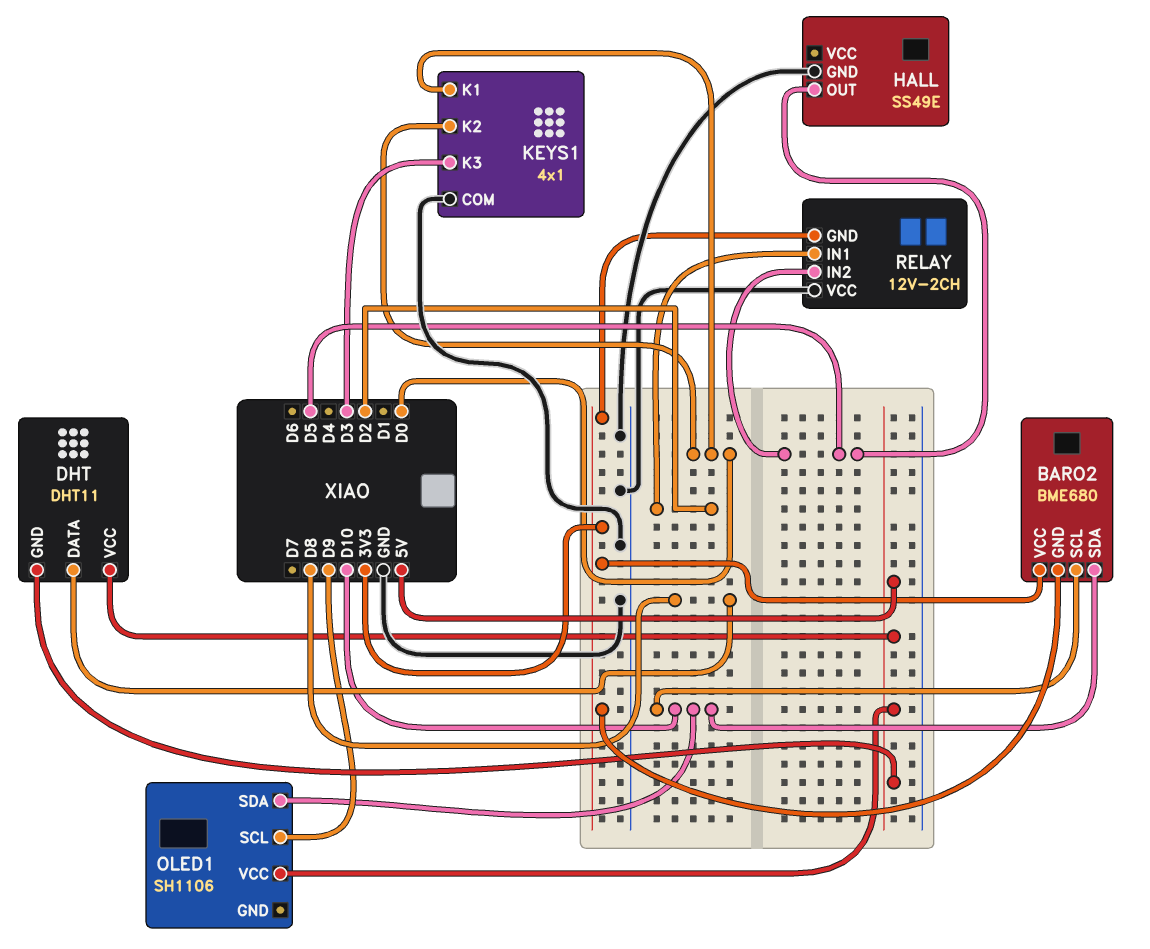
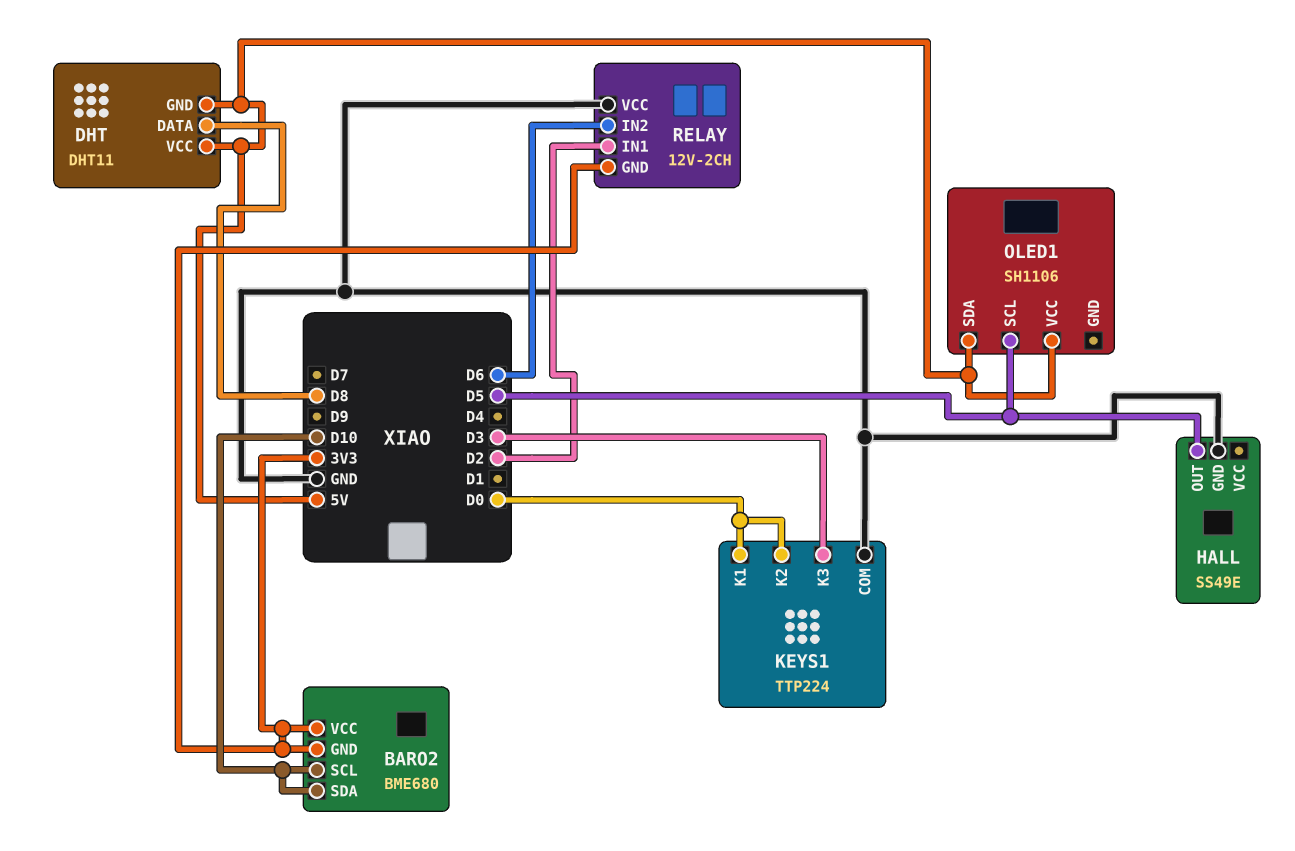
KEYS1: 4x1 -> TTP224
OLED1 pin SCL: D9 -> D5
OLED1 pin SDA: D10 -> 5V
RELAY pin IN2: D5 -> D6

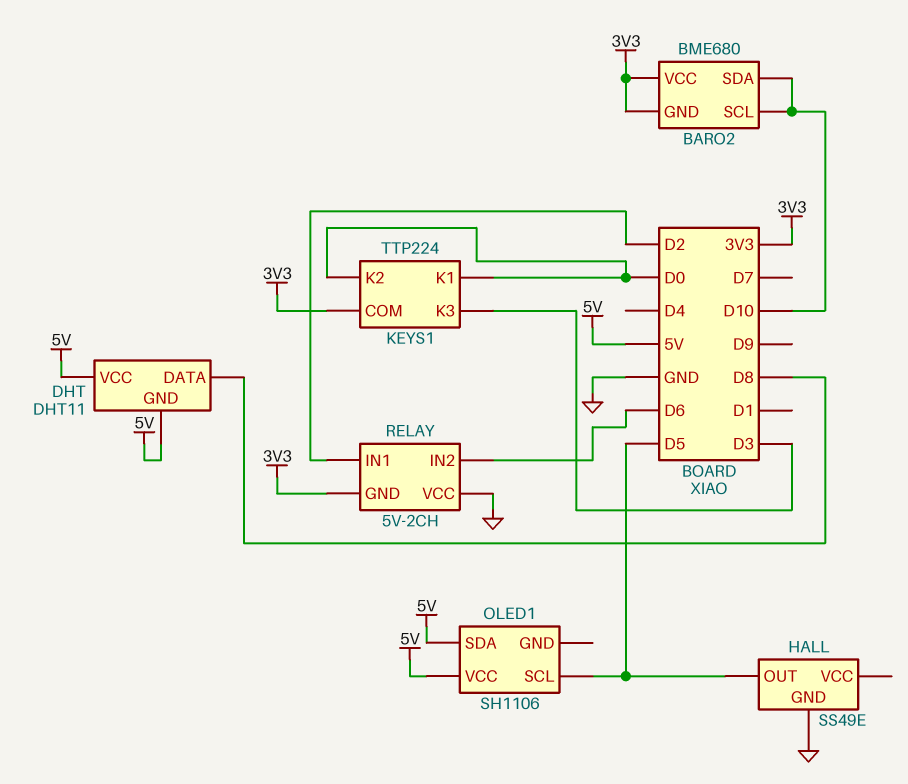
KEYS1 pin COM: GND -> 3V3
RELAY: 12V-2CH -> 5V-2CH

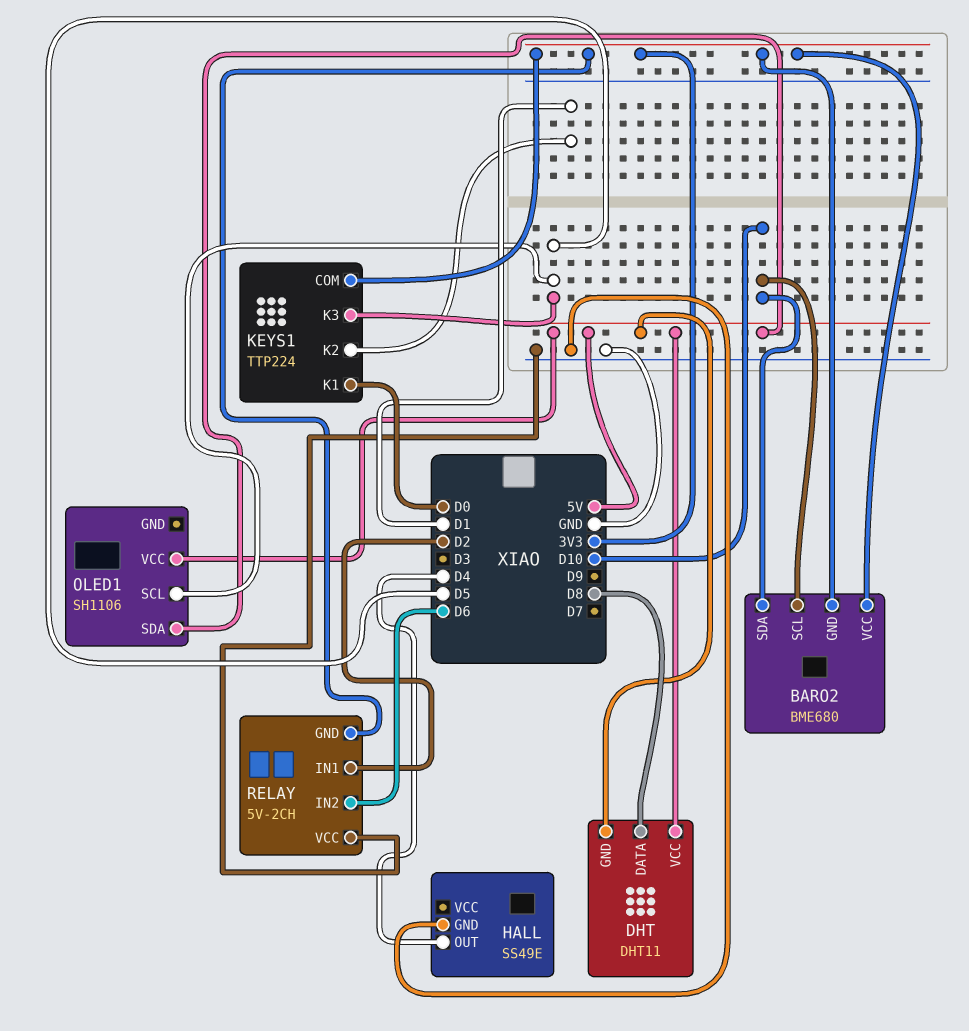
HALL pin OUT: D5 -> D4
KEYS1 pin K2: D0 -> D1
KEYS1 pin K3: D3 -> D5

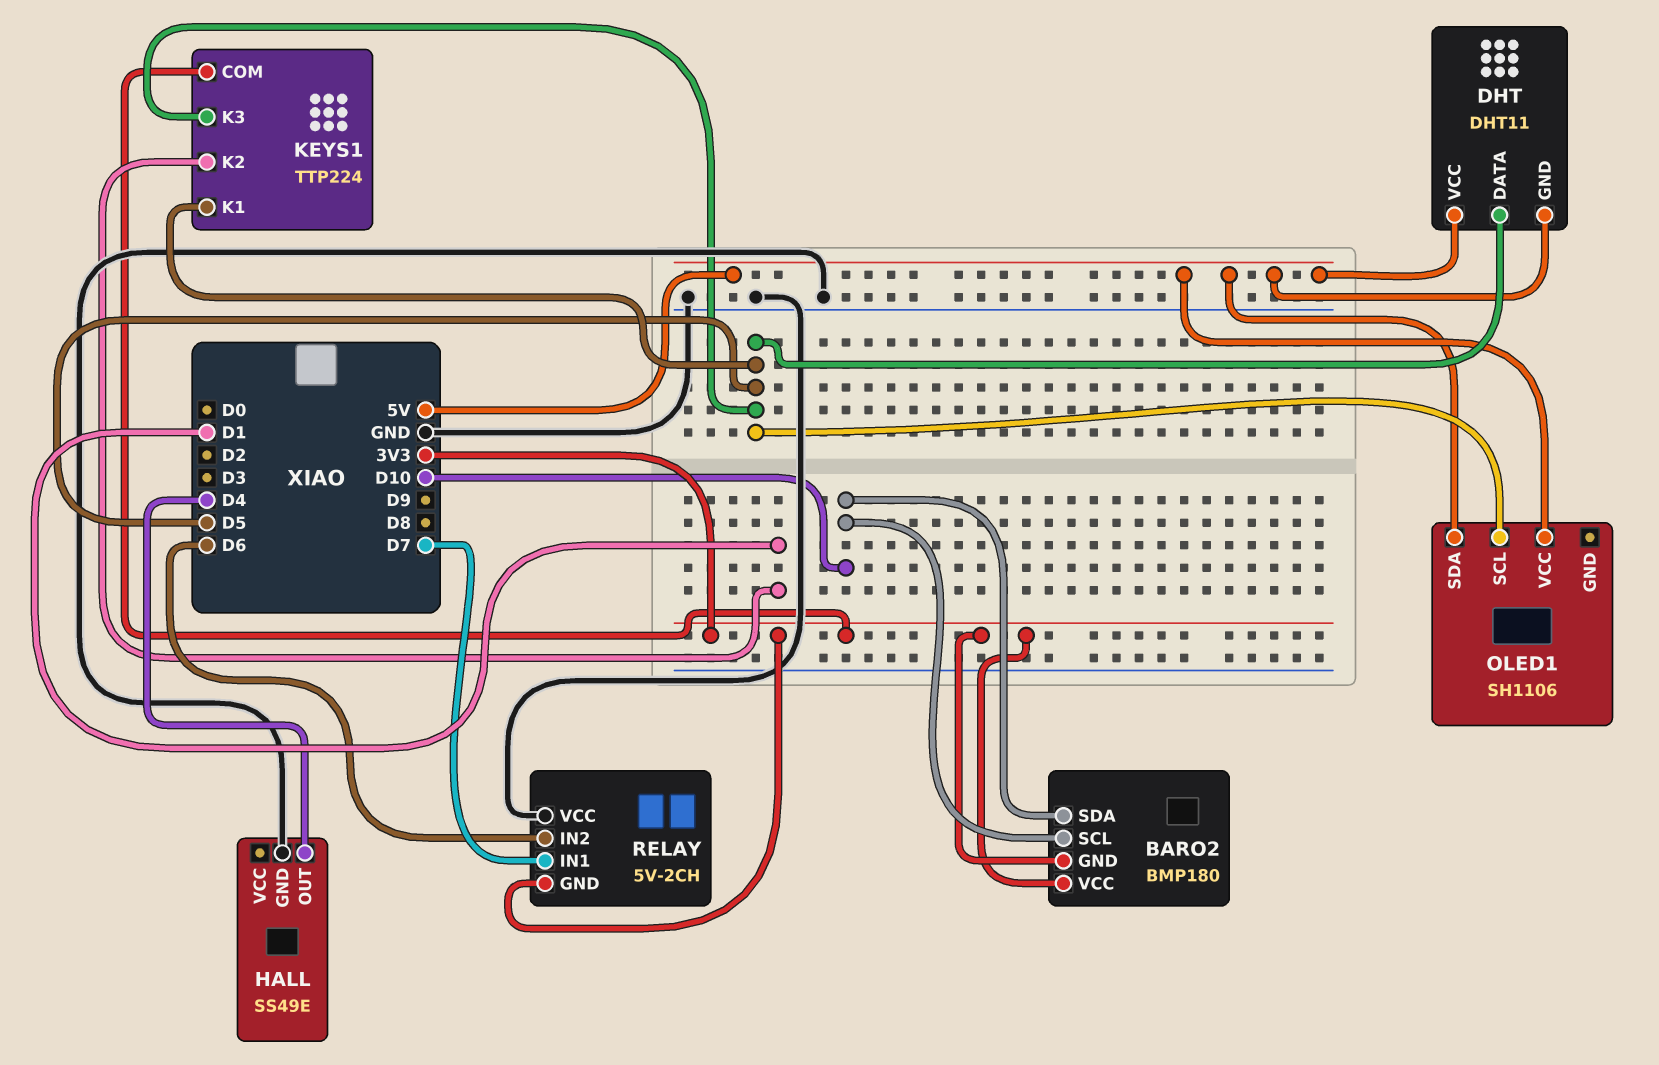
BARO2: BME680 -> BMP180
DHT pin DATA: D8 -> D5
KEYS1 pin K1: D0 -> D5
RELAY pin IN1: D2 -> D7

